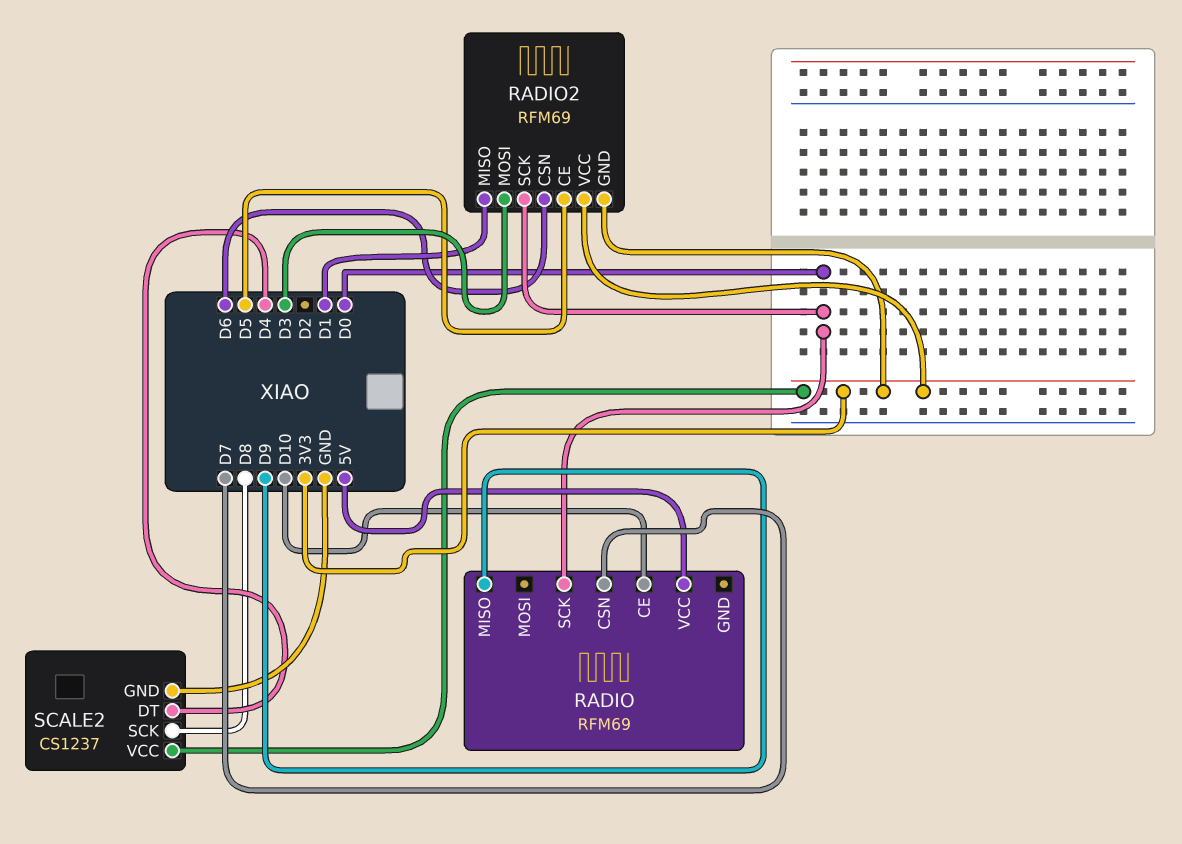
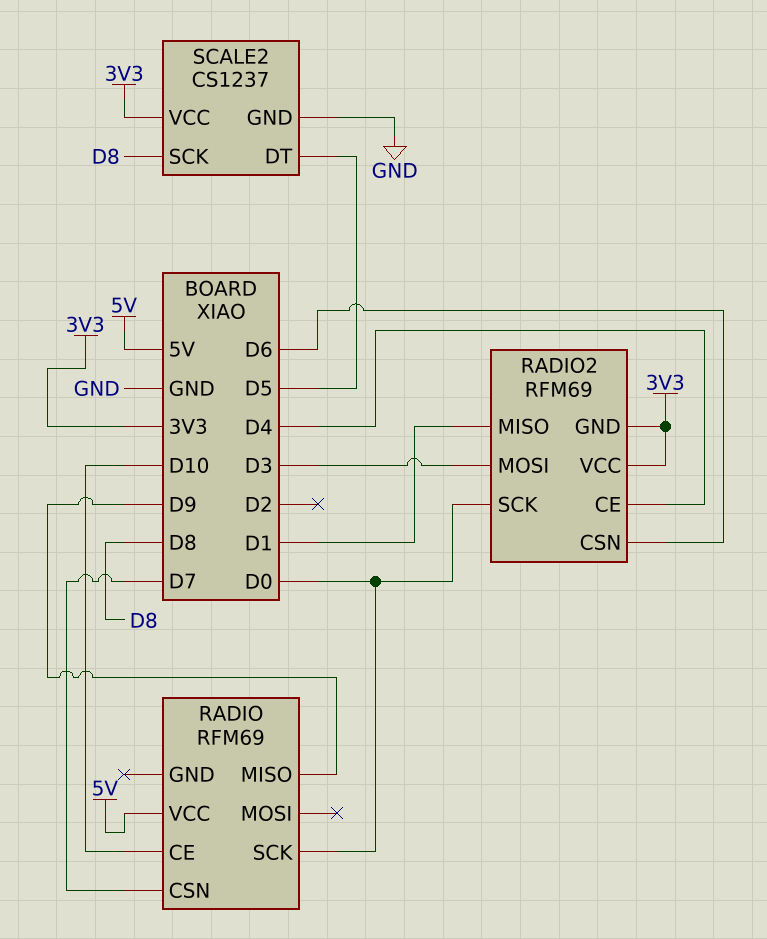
RADIO2 pin CE: D5 -> D4
SCALE2 pin DT: D4 -> D5

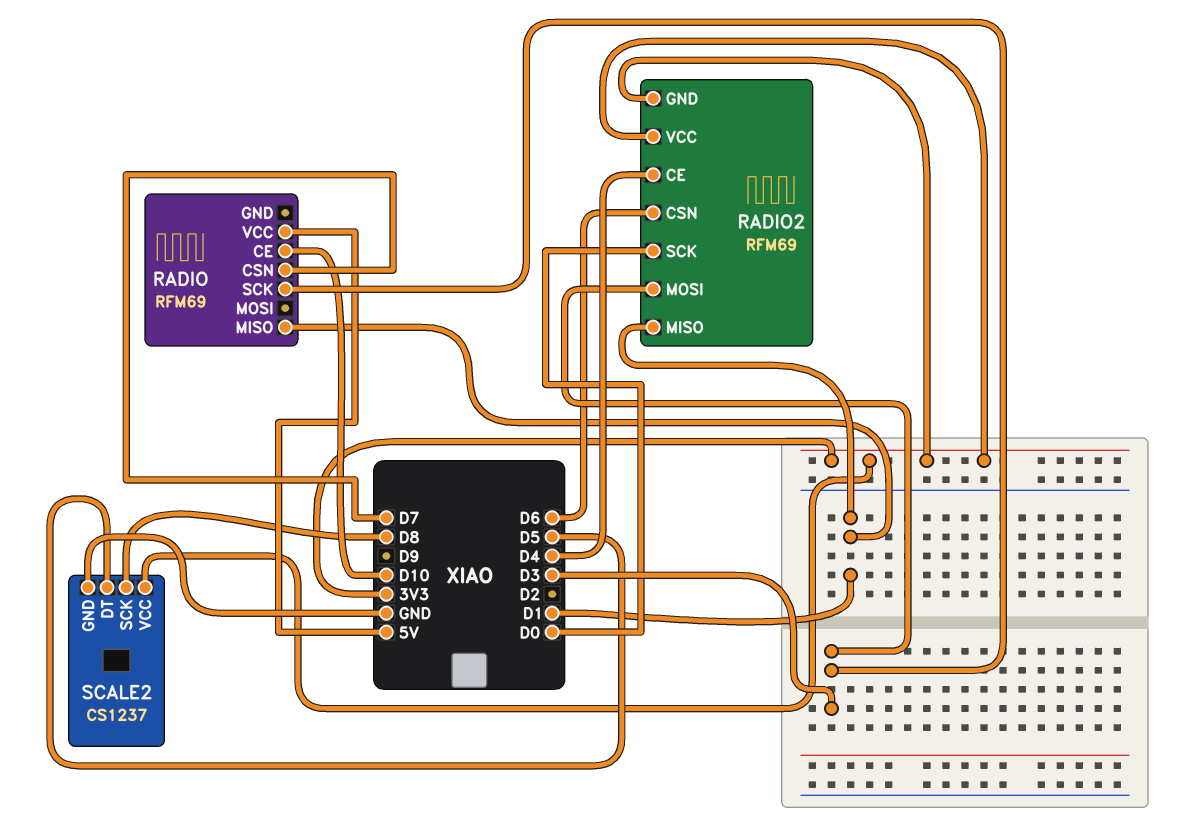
RADIO pin MISO: D9 -> D1
RADIO pin SCK: D0 -> D3

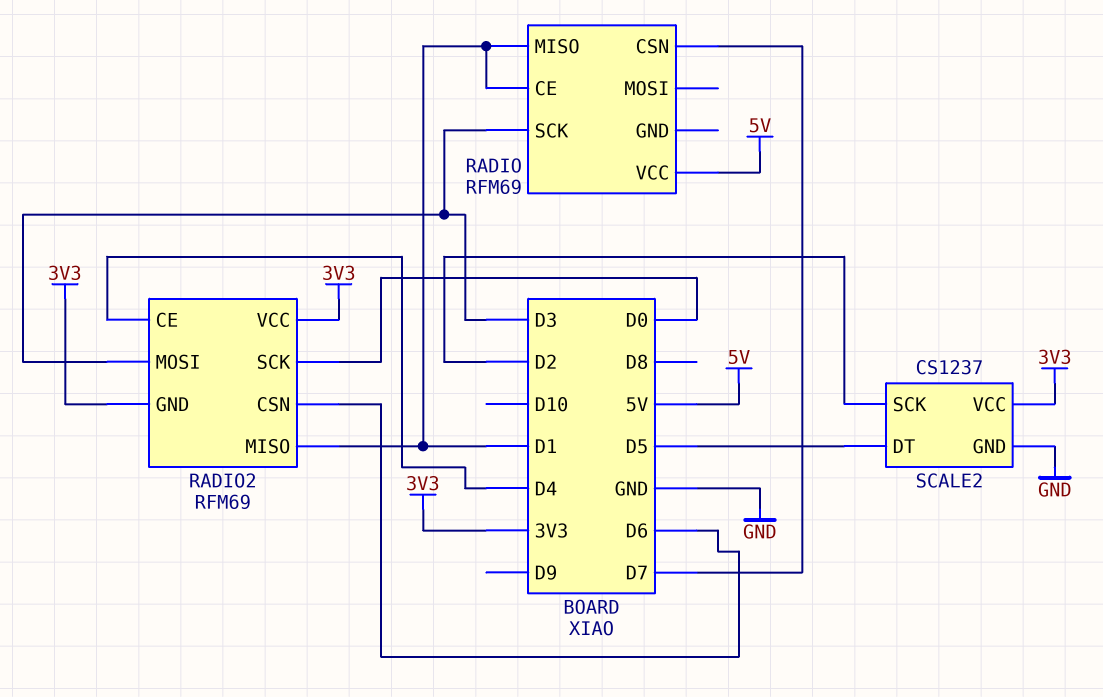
RADIO pin CE: D10 -> D1
SCALE2 pin SCK: D8 -> D2

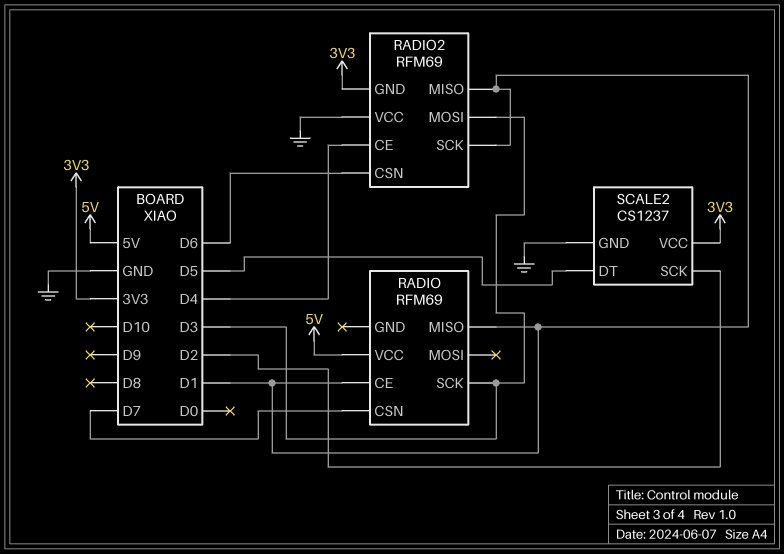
RADIO2 pin SCK: D0 -> D1
RADIO2 pin VCC: 3V3 -> GND

